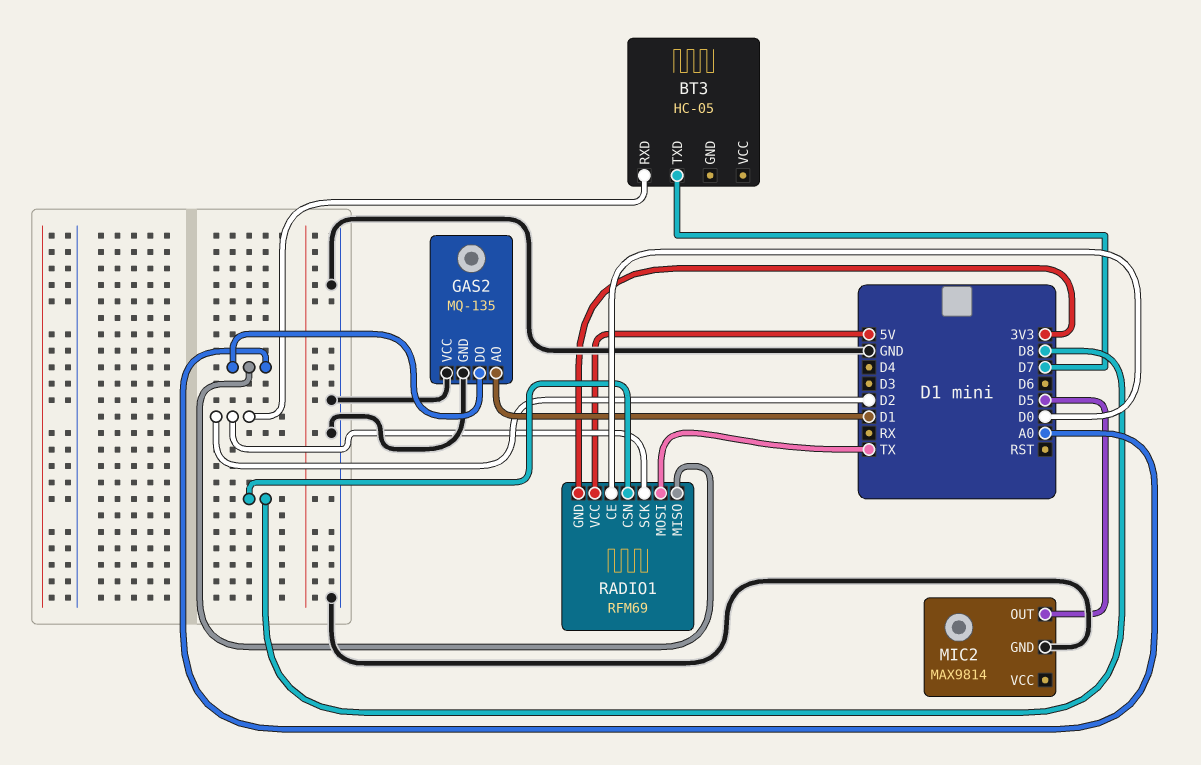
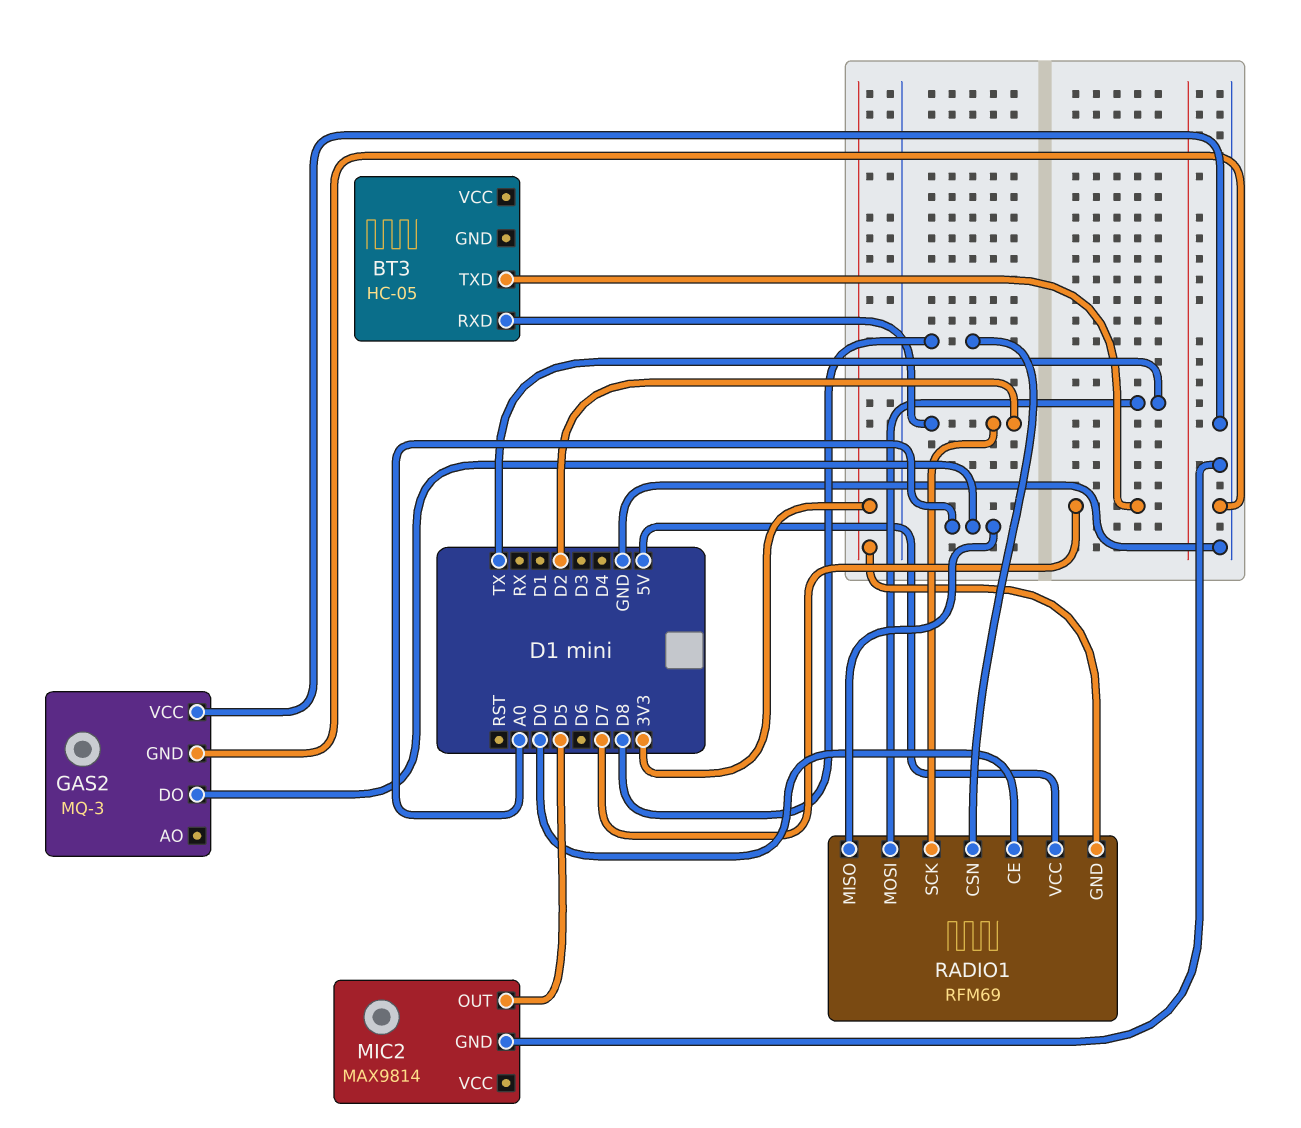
GAS2: MQ-135 -> MQ-3
GAS2 pin AO: D1 -> none

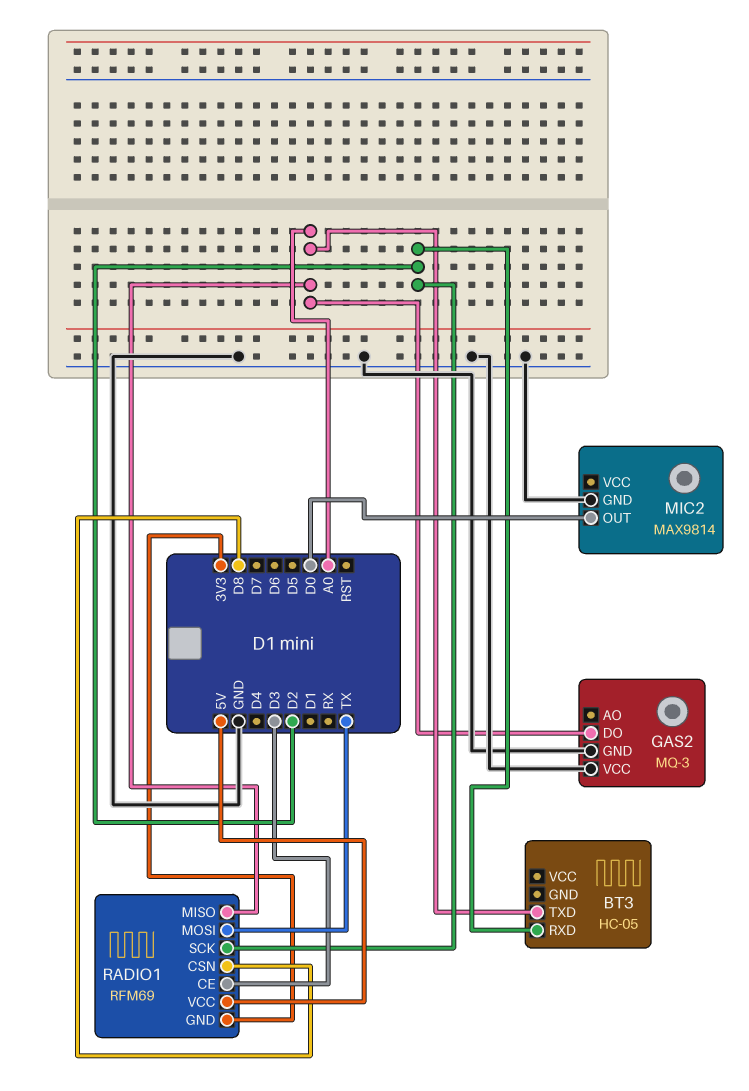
BT3 pin TXD: D7 -> A0
MIC2 pin OUT: D5 -> D0
RADIO1 pin CE: D0 -> D3

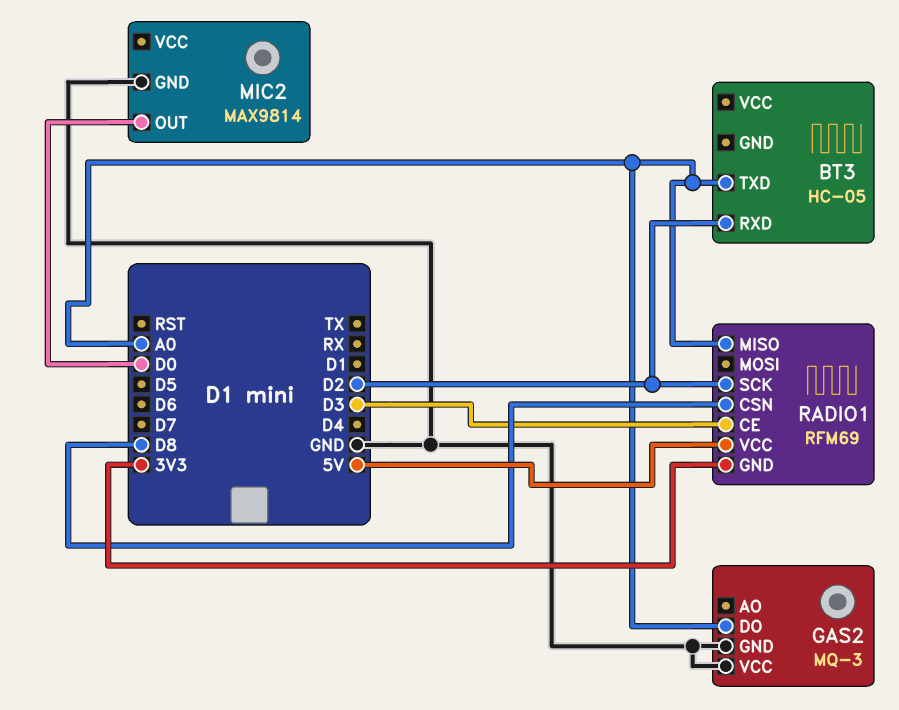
RADIO1 pin MOSI: TX -> none

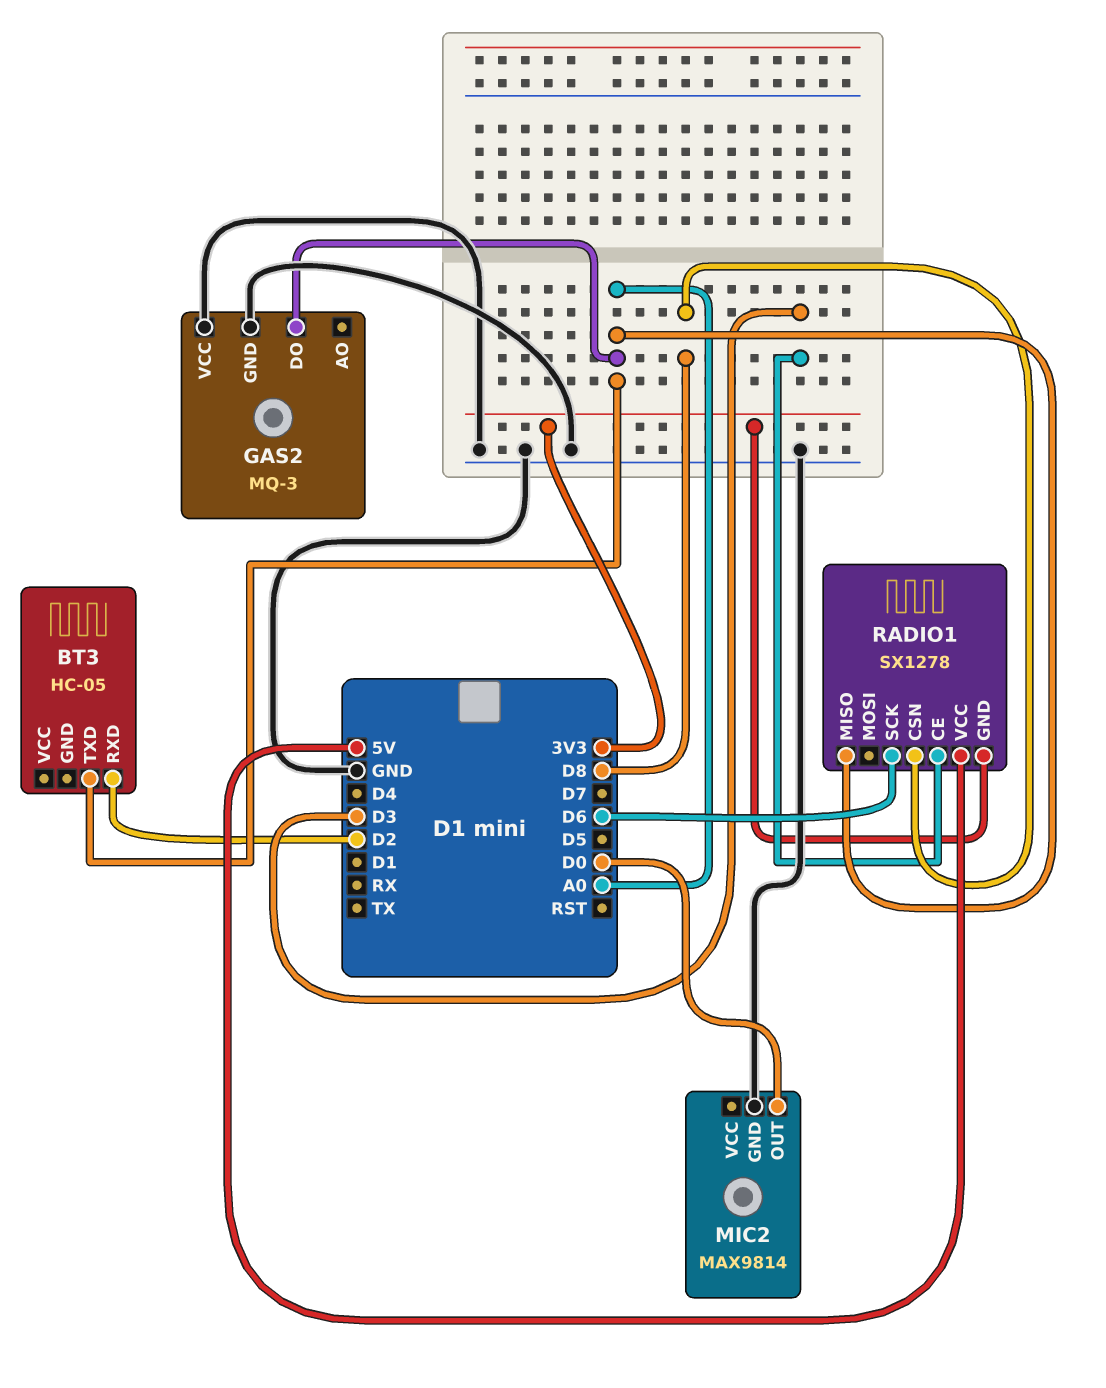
RADIO1: RFM69 -> SX1278
RADIO1 pin SCK: D2 -> D6

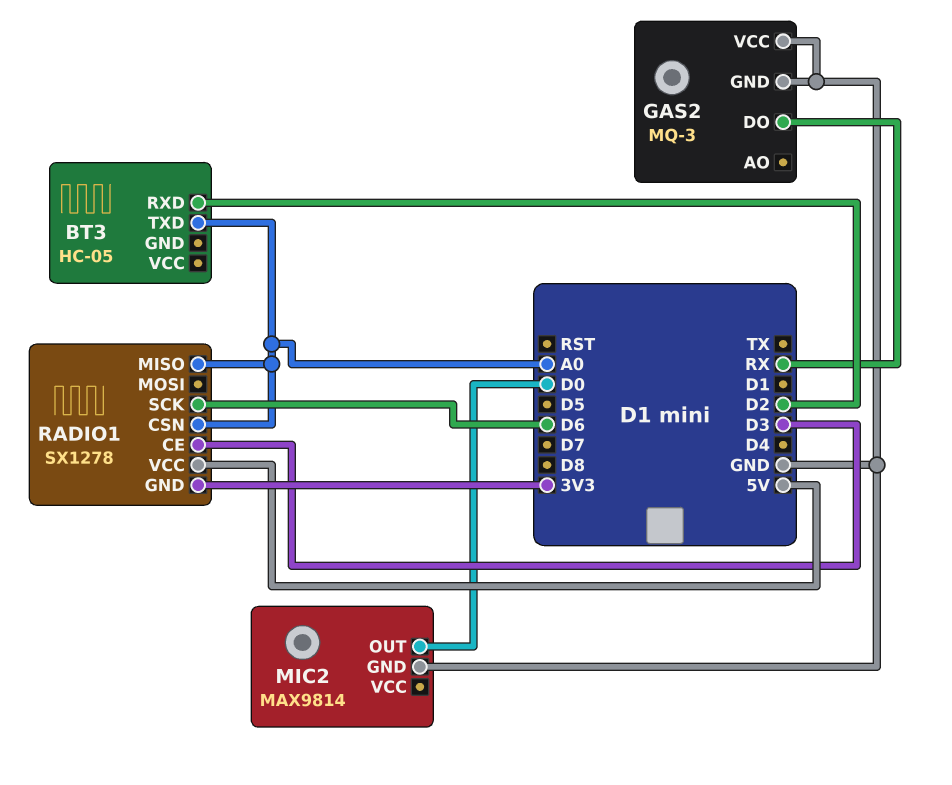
GAS2 pin DO: A0 -> RX
RADIO1 pin CSN: D8 -> A0

